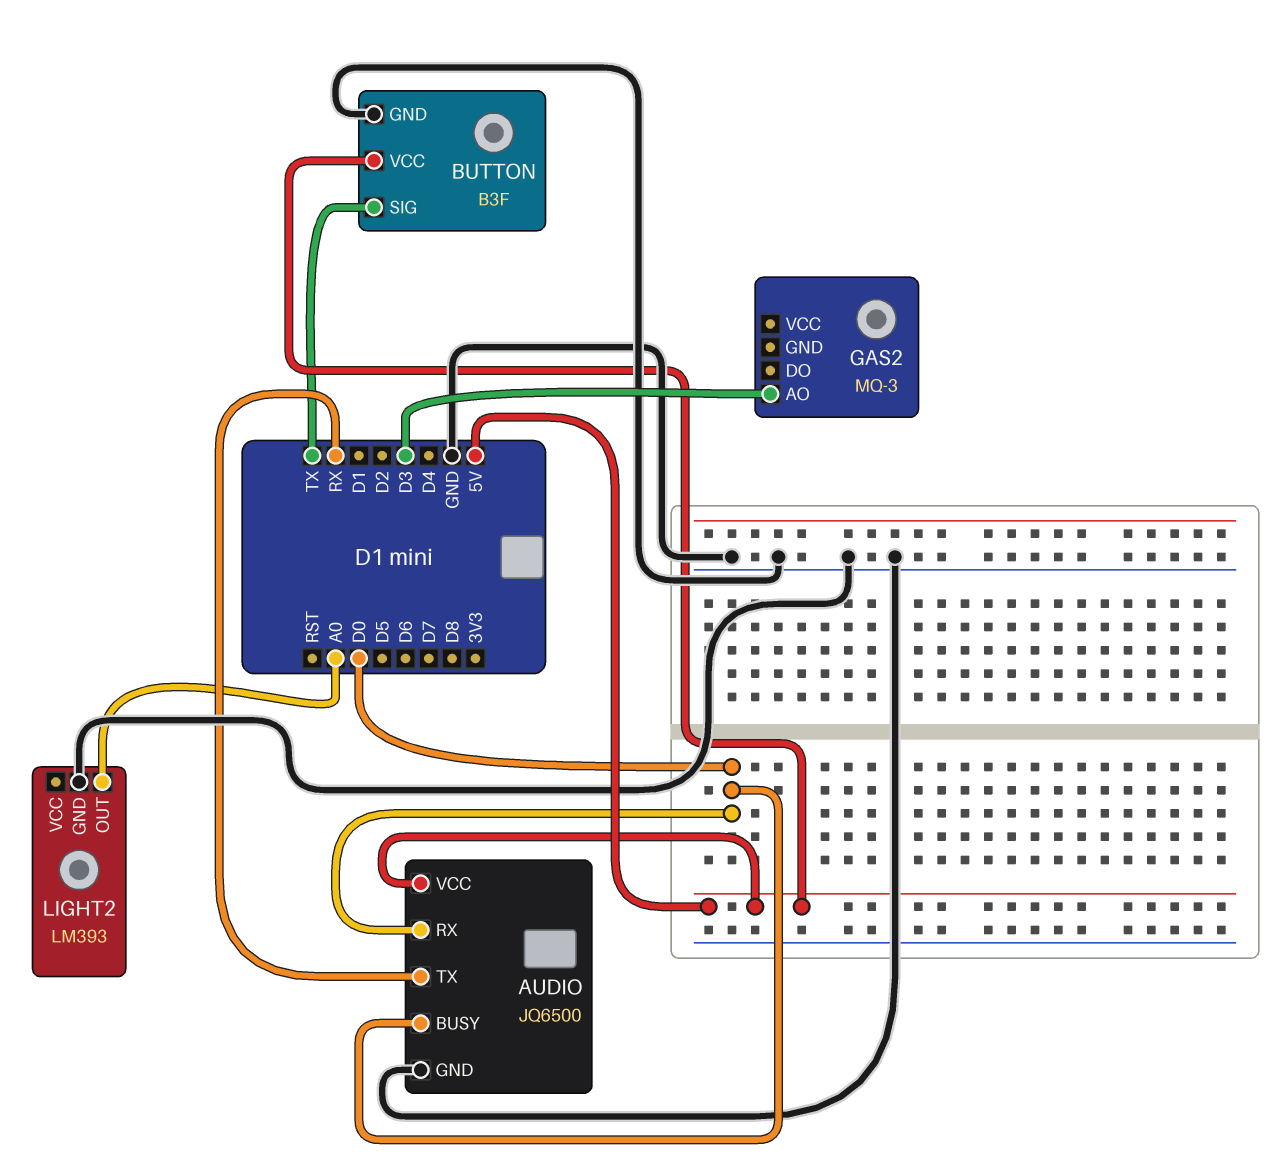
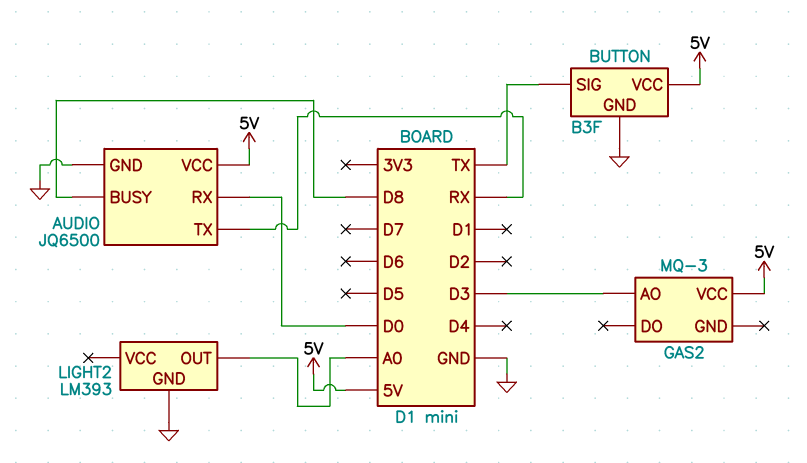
AUDIO pin BUSY: D0 -> D8
GAS2 pin VCC: none -> 5V

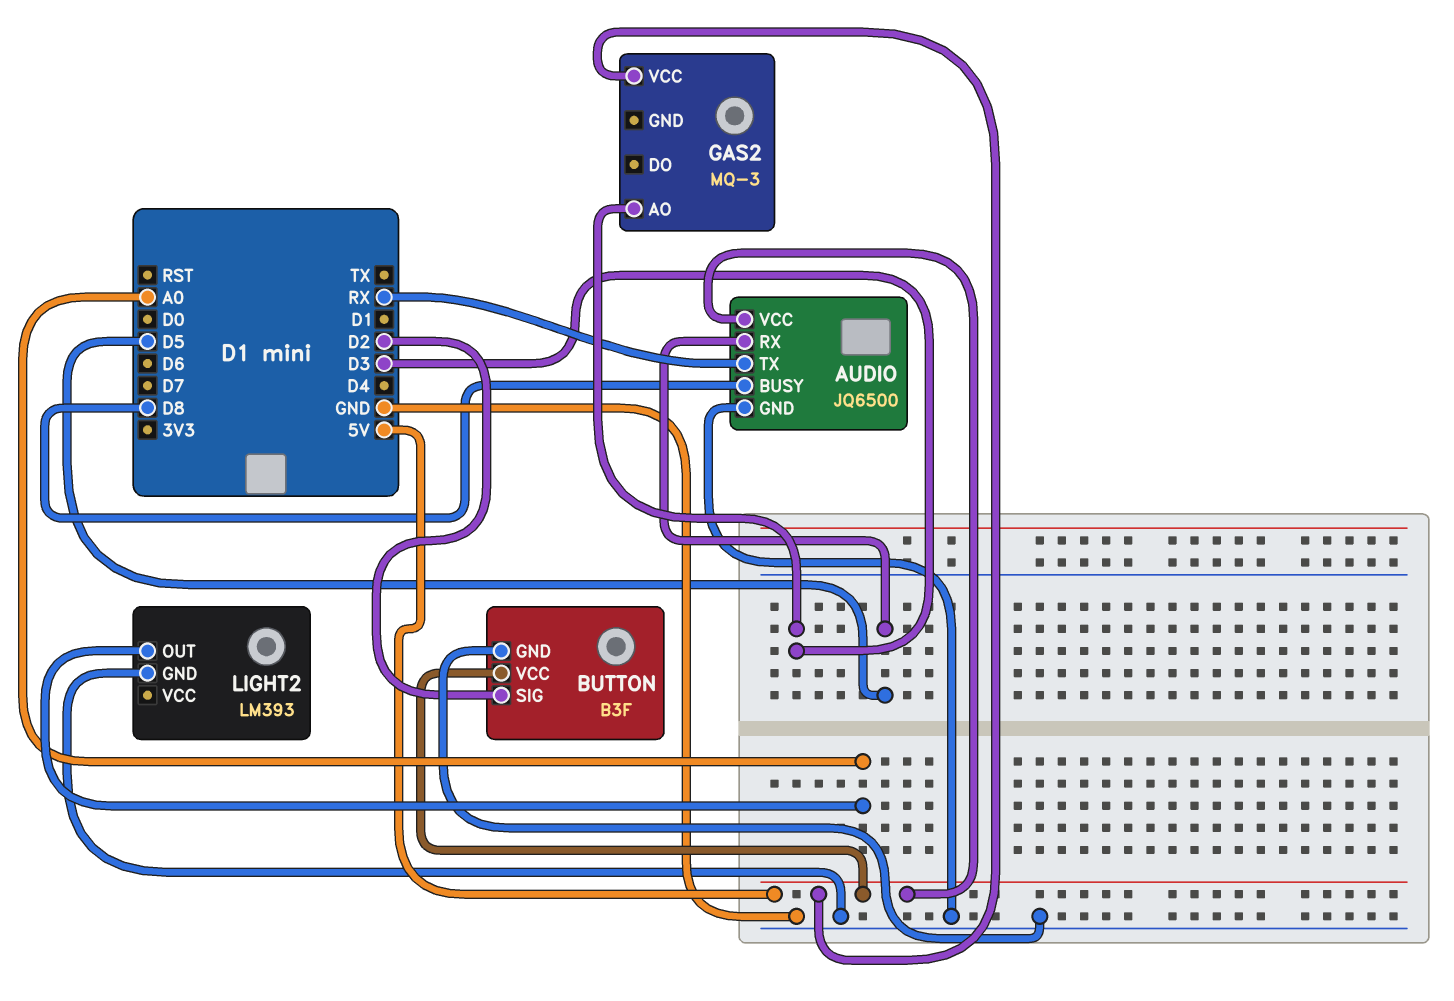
AUDIO pin RX: D0 -> D5
BUTTON pin SIG: TX -> D2

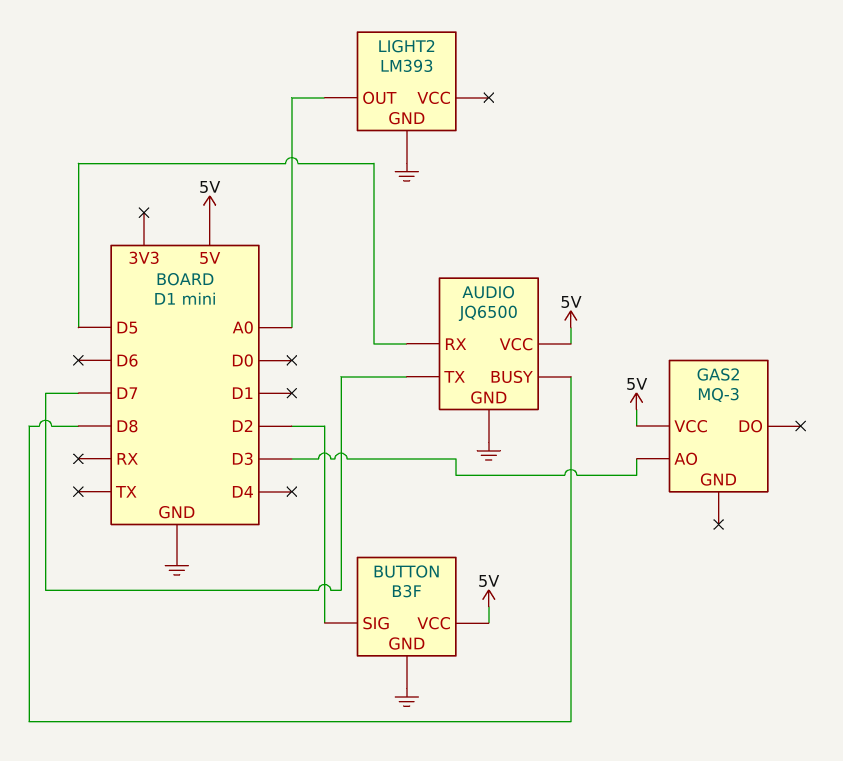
AUDIO pin TX: RX -> D7

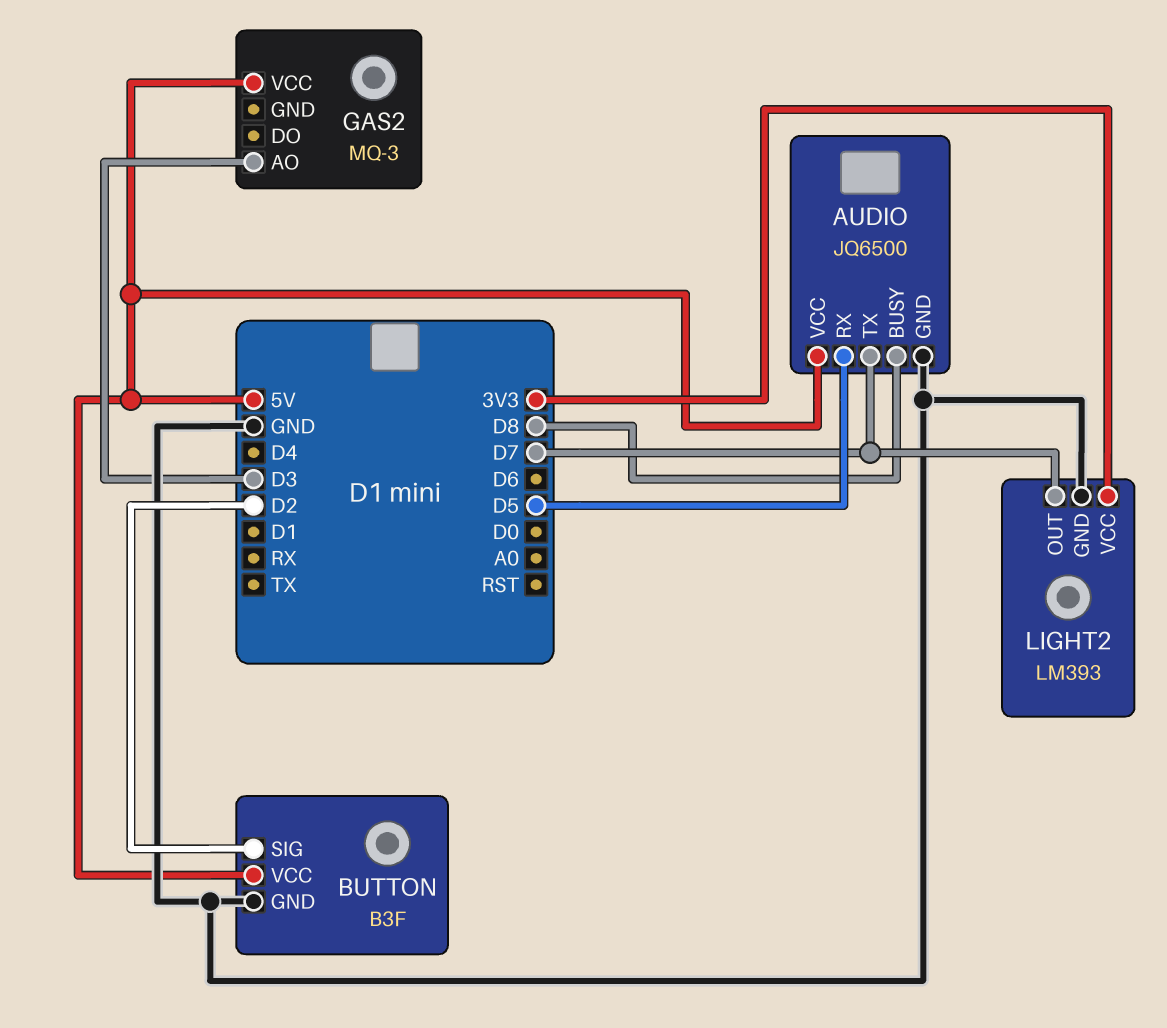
LIGHT2 pin OUT: A0 -> D7
LIGHT2 pin VCC: none -> 3V3

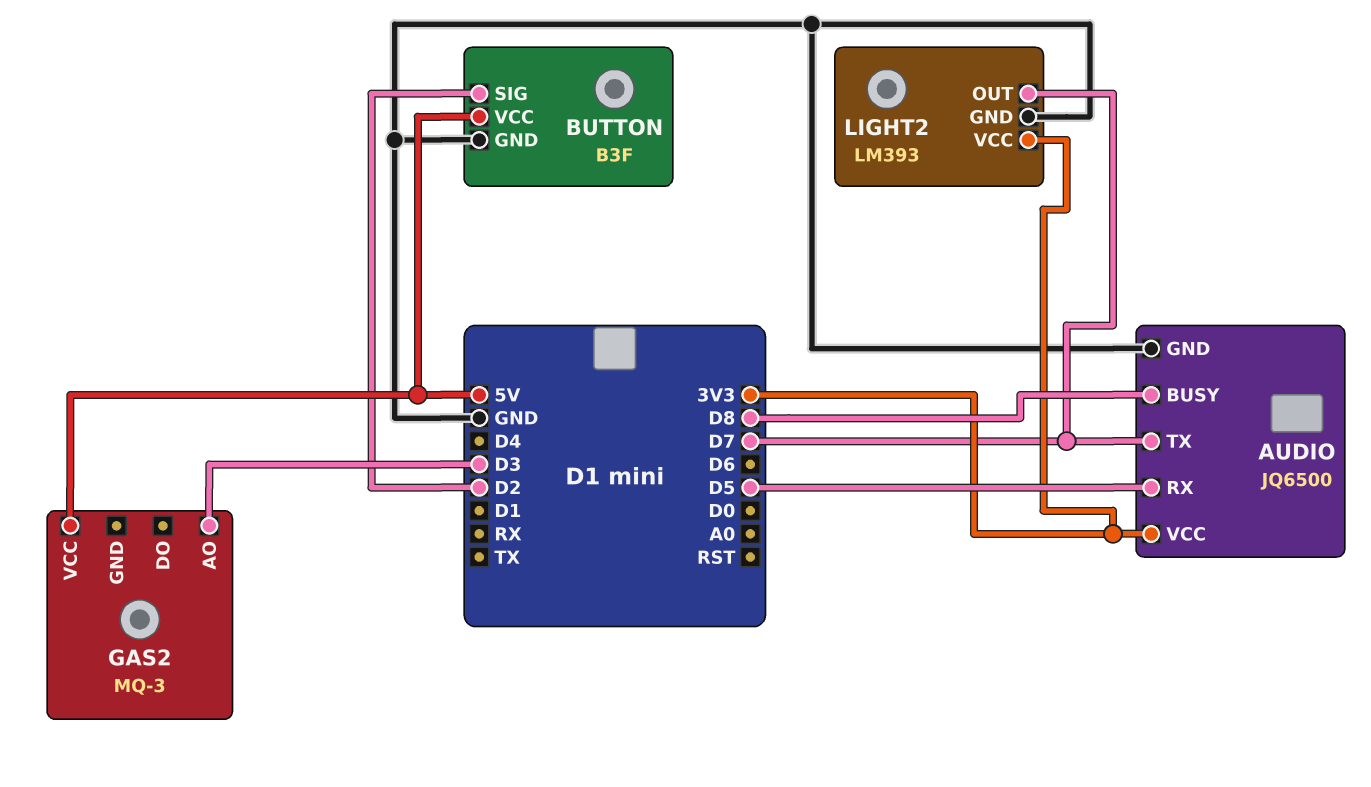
AUDIO pin VCC: 5V -> 3V3

